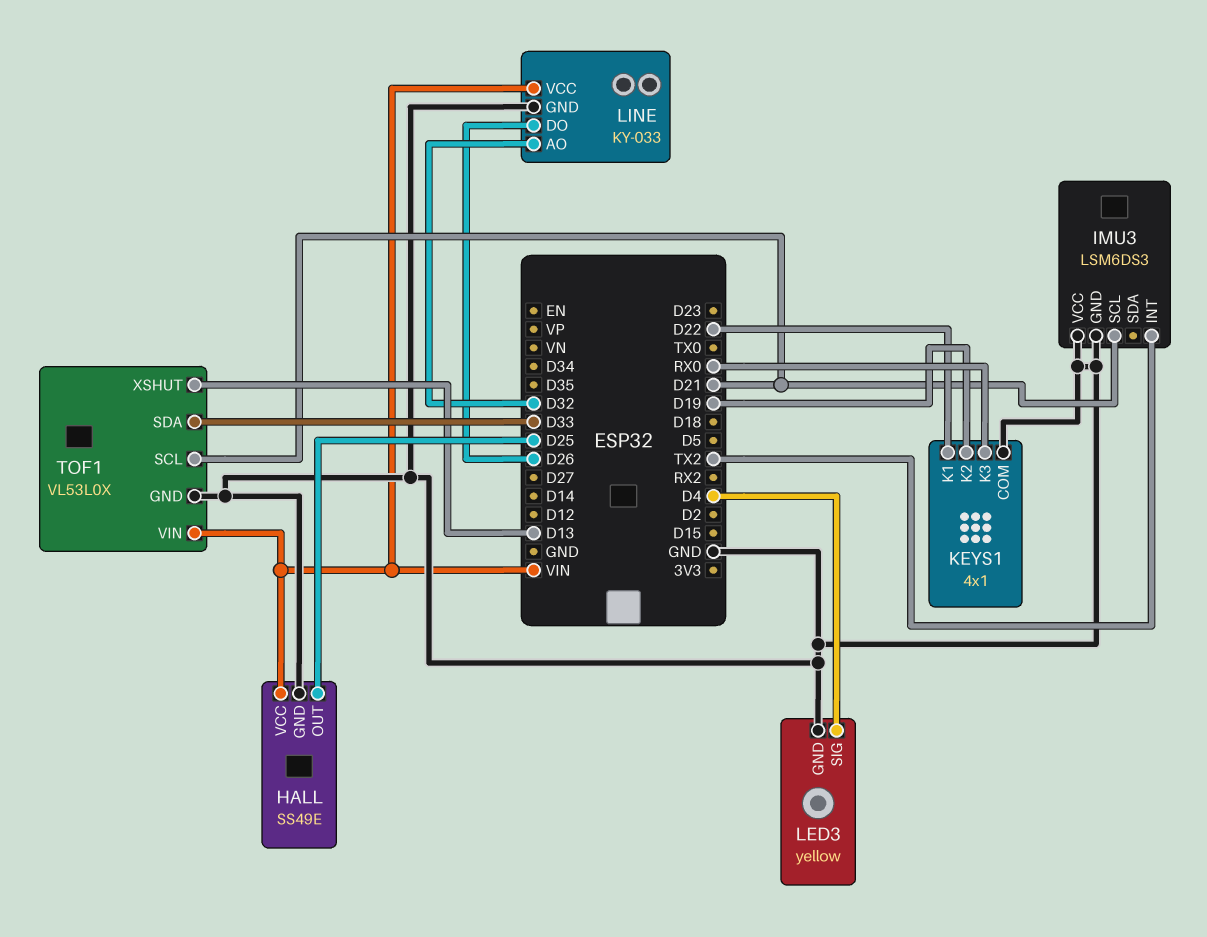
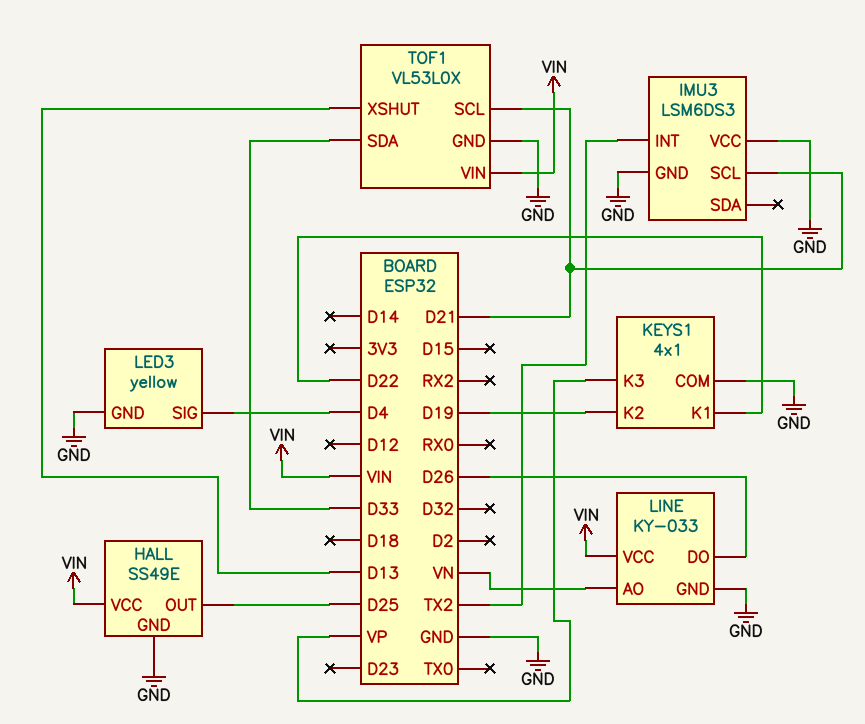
KEYS1 pin K3: RX0 -> VP
LINE pin AO: D32 -> VN

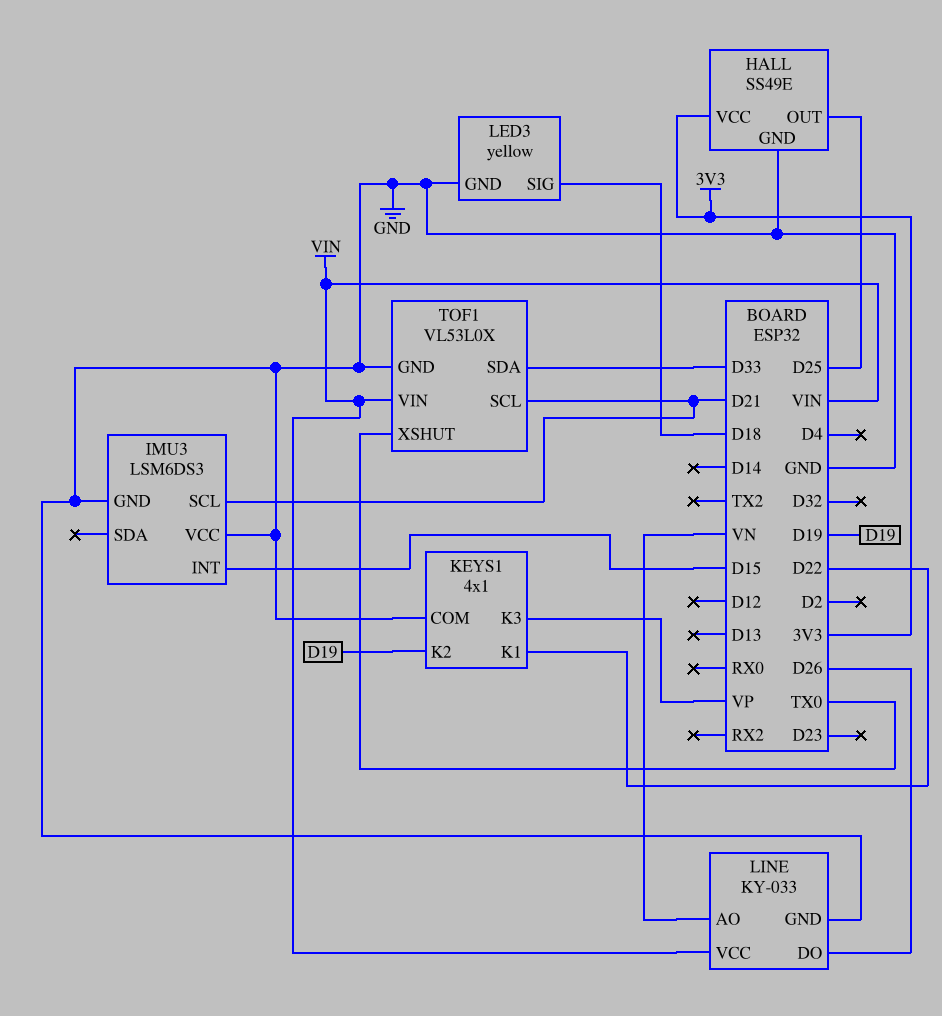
HALL pin VCC: VIN -> 3V3
IMU3 pin INT: TX2 -> D15
LED3 pin SIG: D4 -> D18
TOF1 pin XSHUT: D13 -> TX0

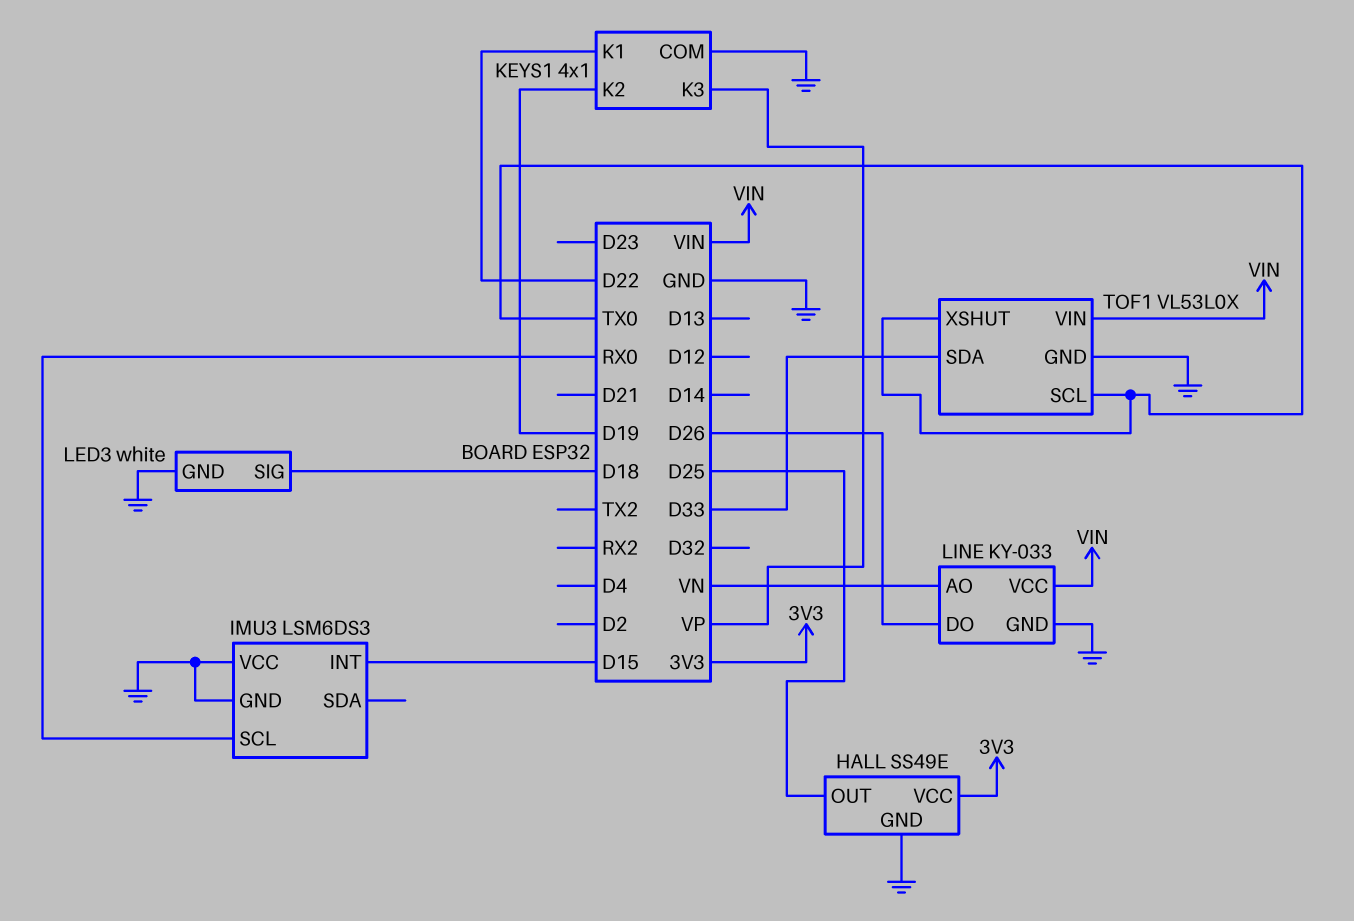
IMU3 pin SCL: D21 -> RX0
LED3: yellow -> white
TOF1 pin SCL: D21 -> TX0

